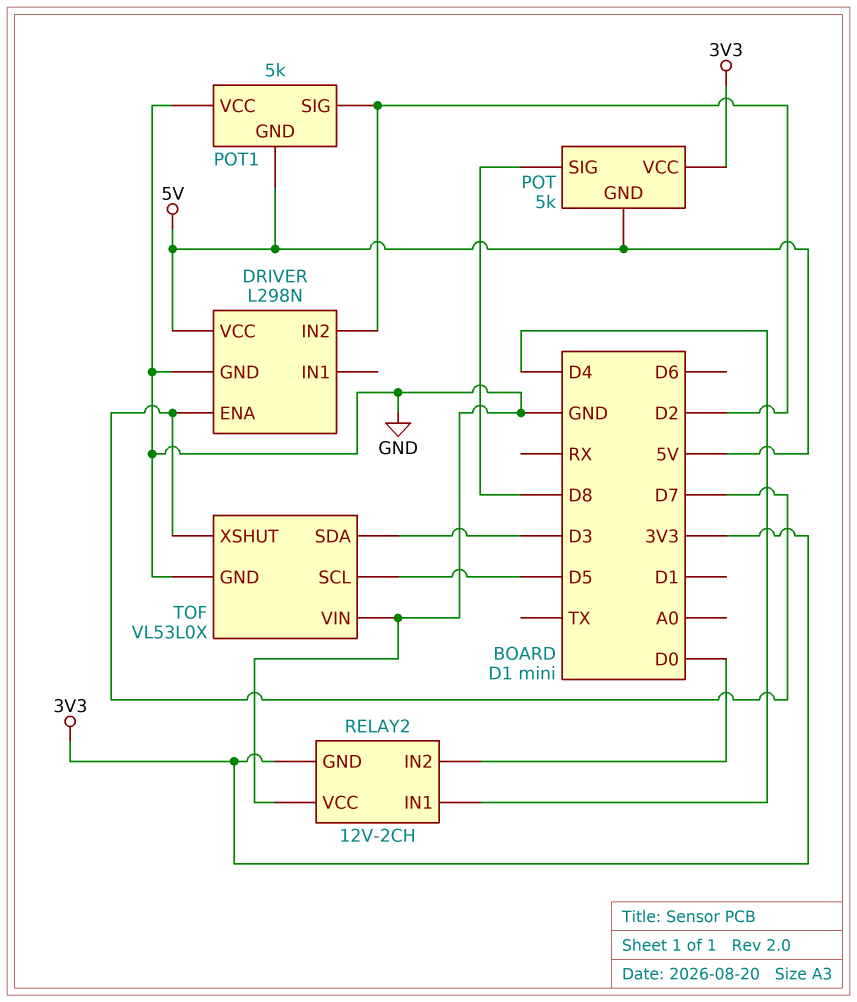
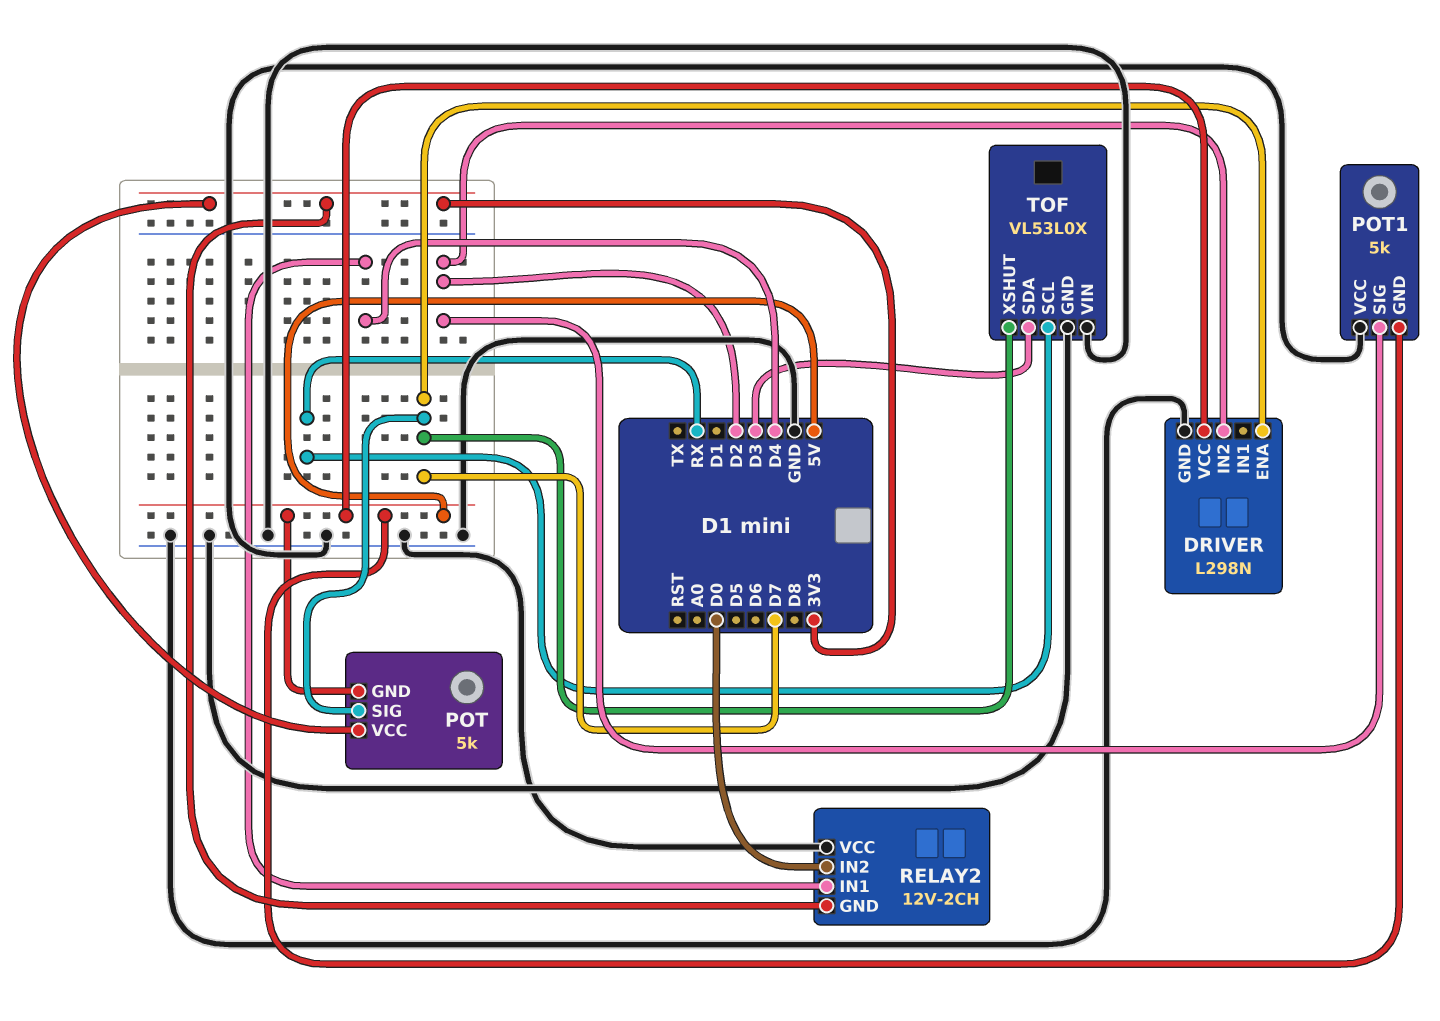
POT pin SIG: D8 -> D7
TOF pin SCL: D5 -> RX

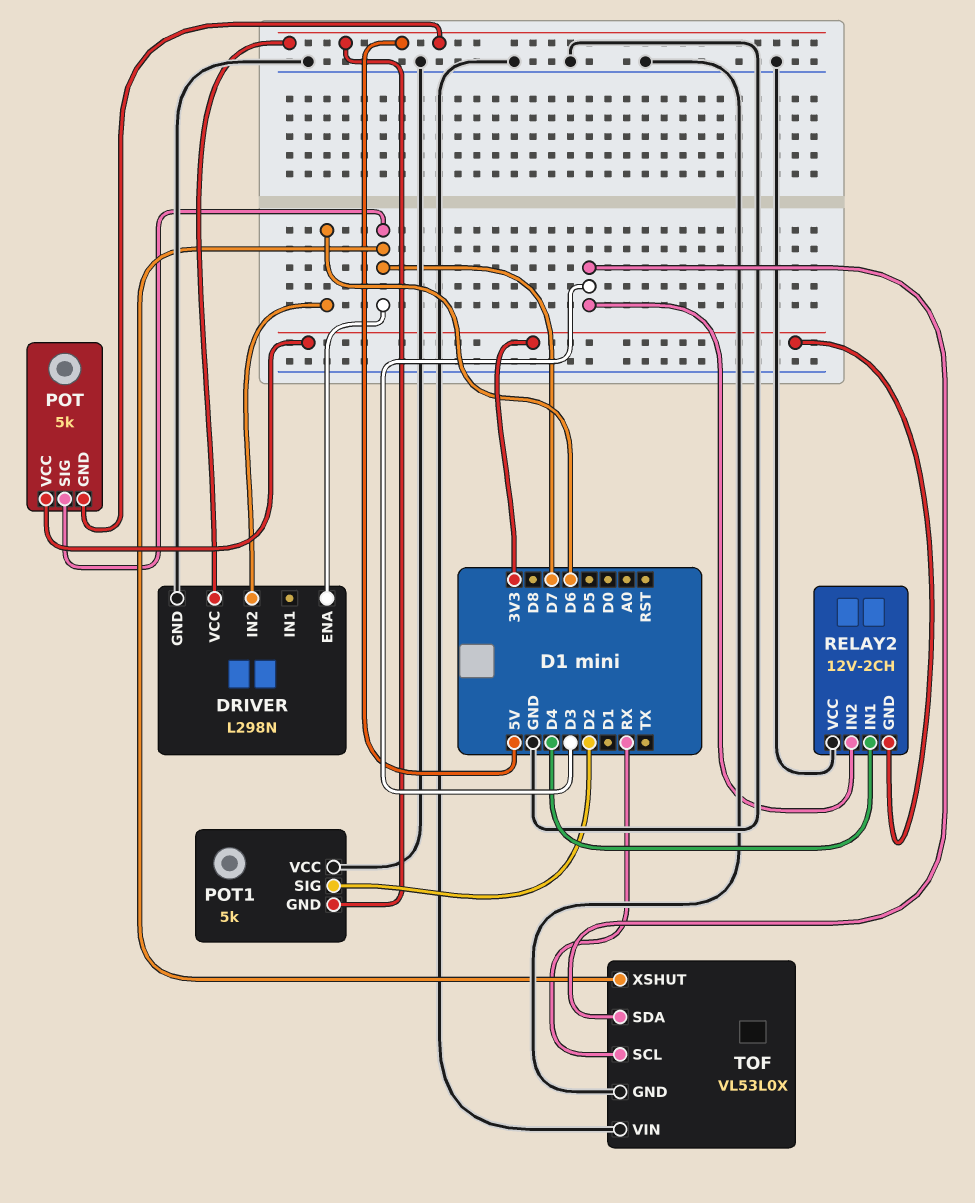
DRIVER pin IN2: D2 -> D6
RELAY2 pin IN2: D0 -> D3

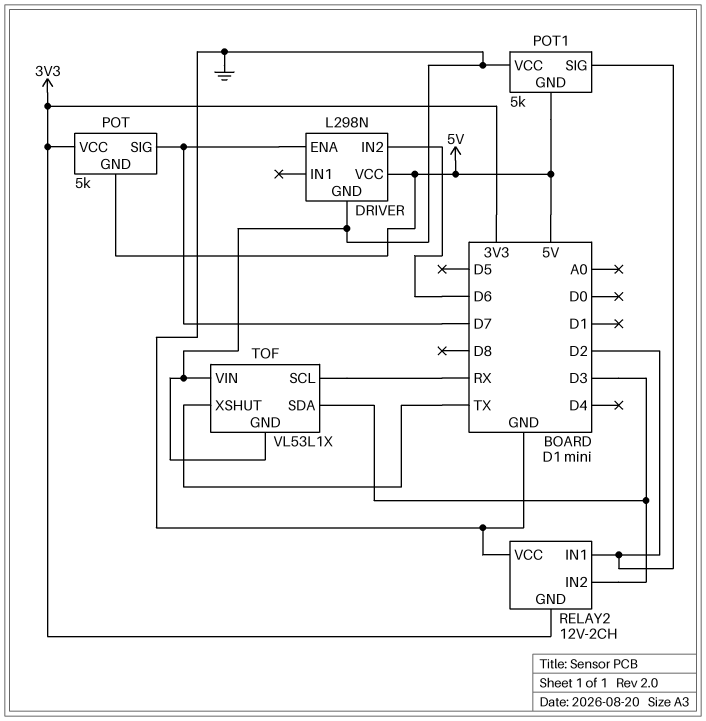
RELAY2 pin IN1: D4 -> D2
TOF: VL53L0X -> VL53L1X
TOF pin XSHUT: D7 -> TX

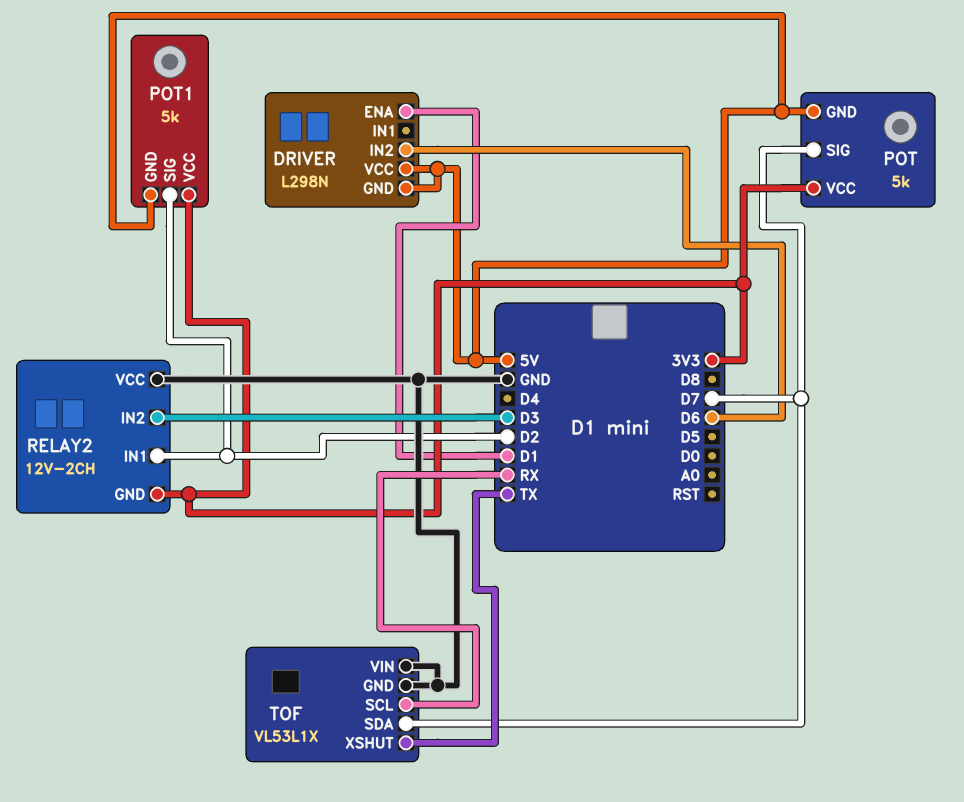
DRIVER pin ENA: D7 -> D1
DRIVER pin GND: GND -> 5V
POT1 pin VCC: GND -> 3V3
TOF pin SDA: D3 -> D7

